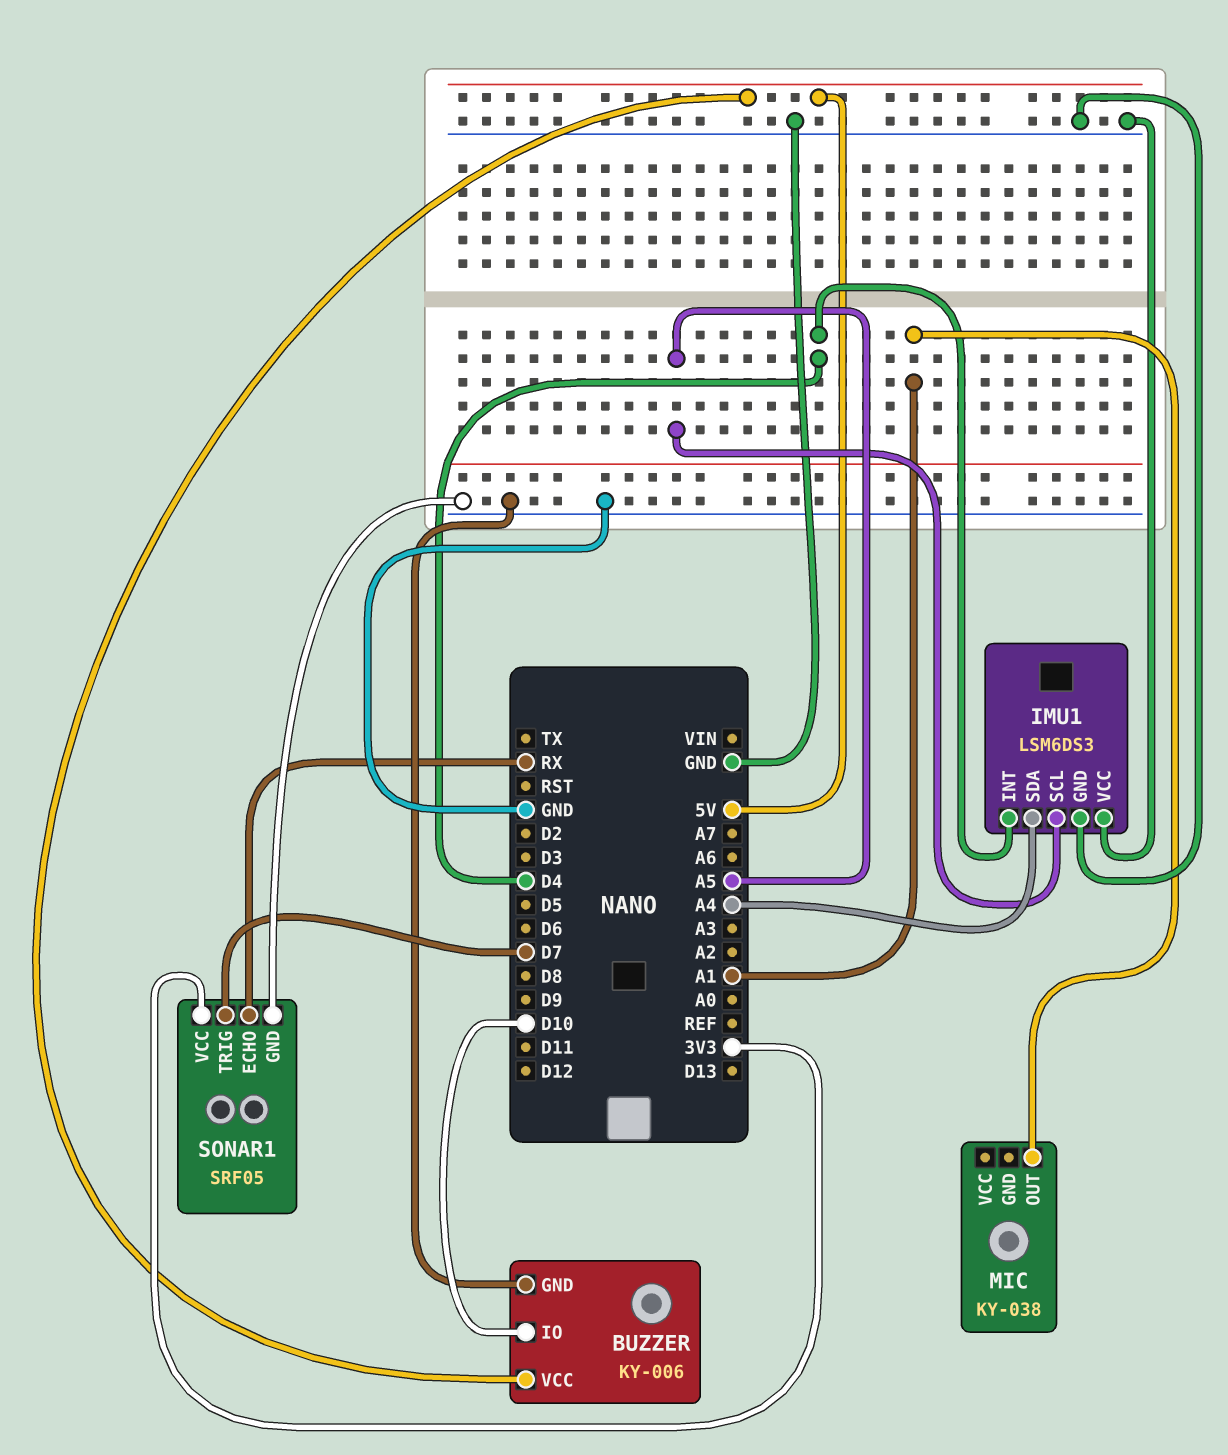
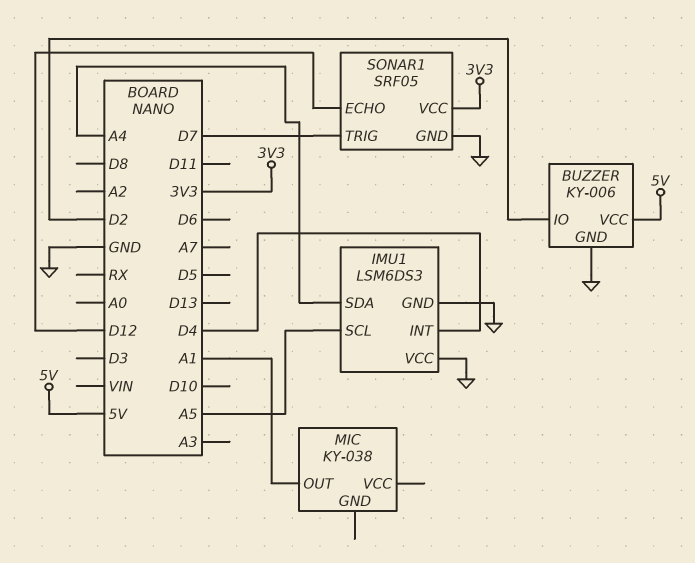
BUZZER pin IO: D10 -> D2
SONAR1 pin ECHO: RX -> D12

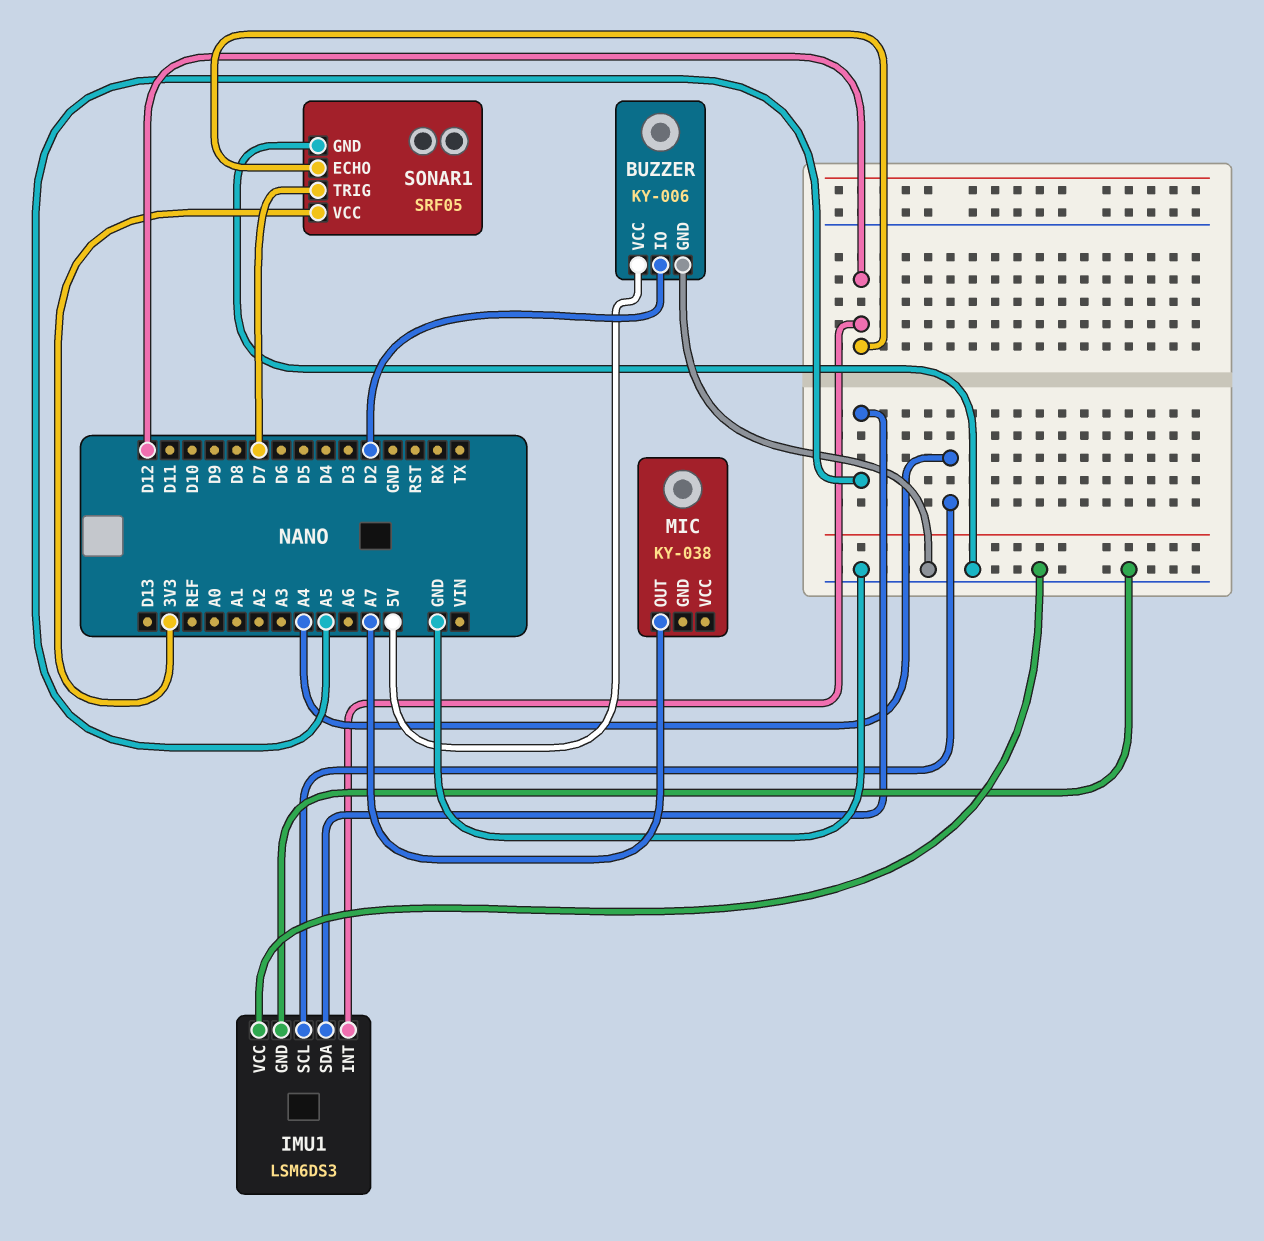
IMU1 pin INT: D4 -> D12
IMU1 pin SCL: A5 -> A4
IMU1 pin SDA: A4 -> A5
MIC pin OUT: A1 -> A7

